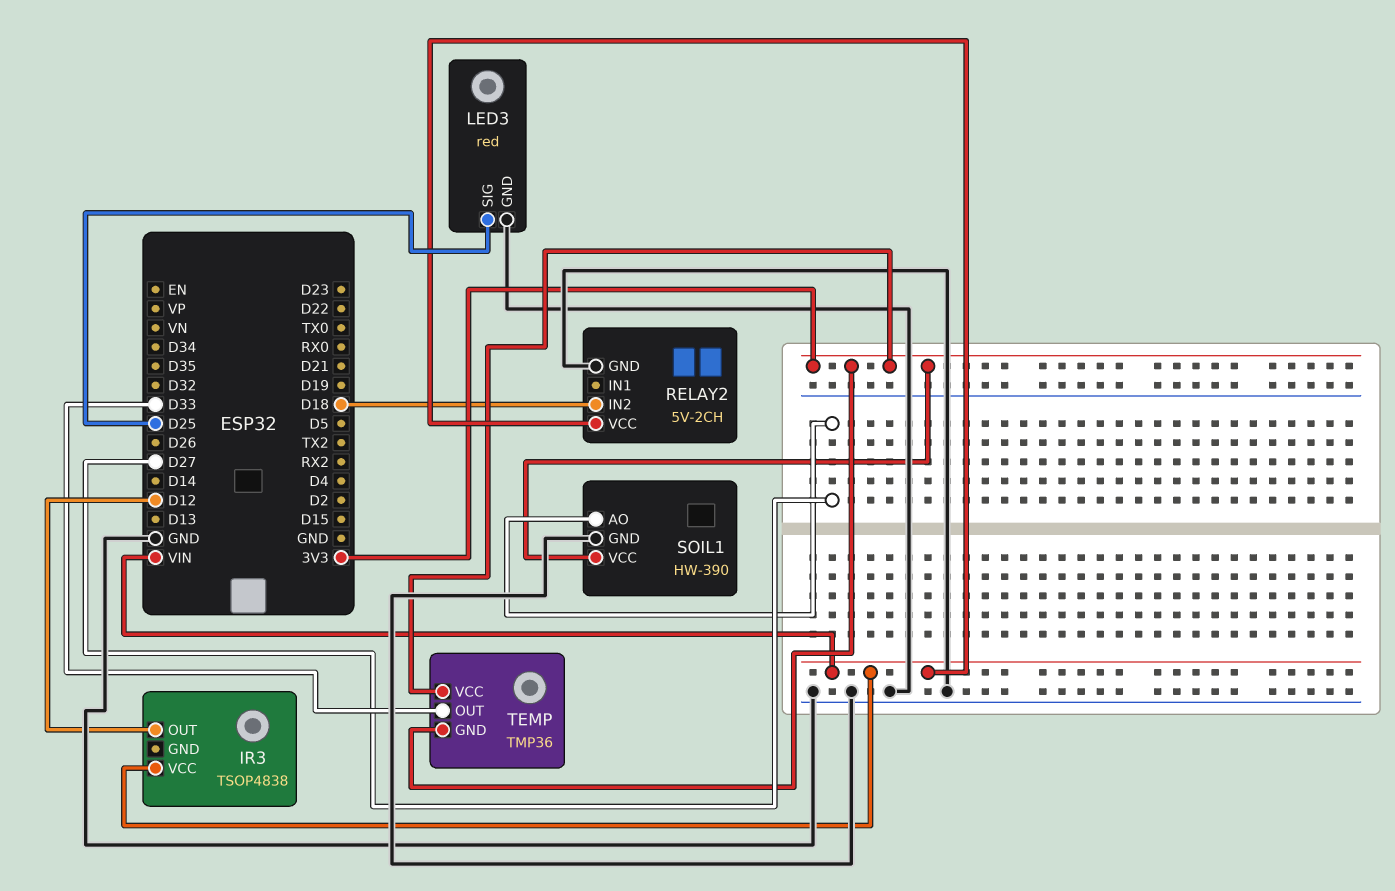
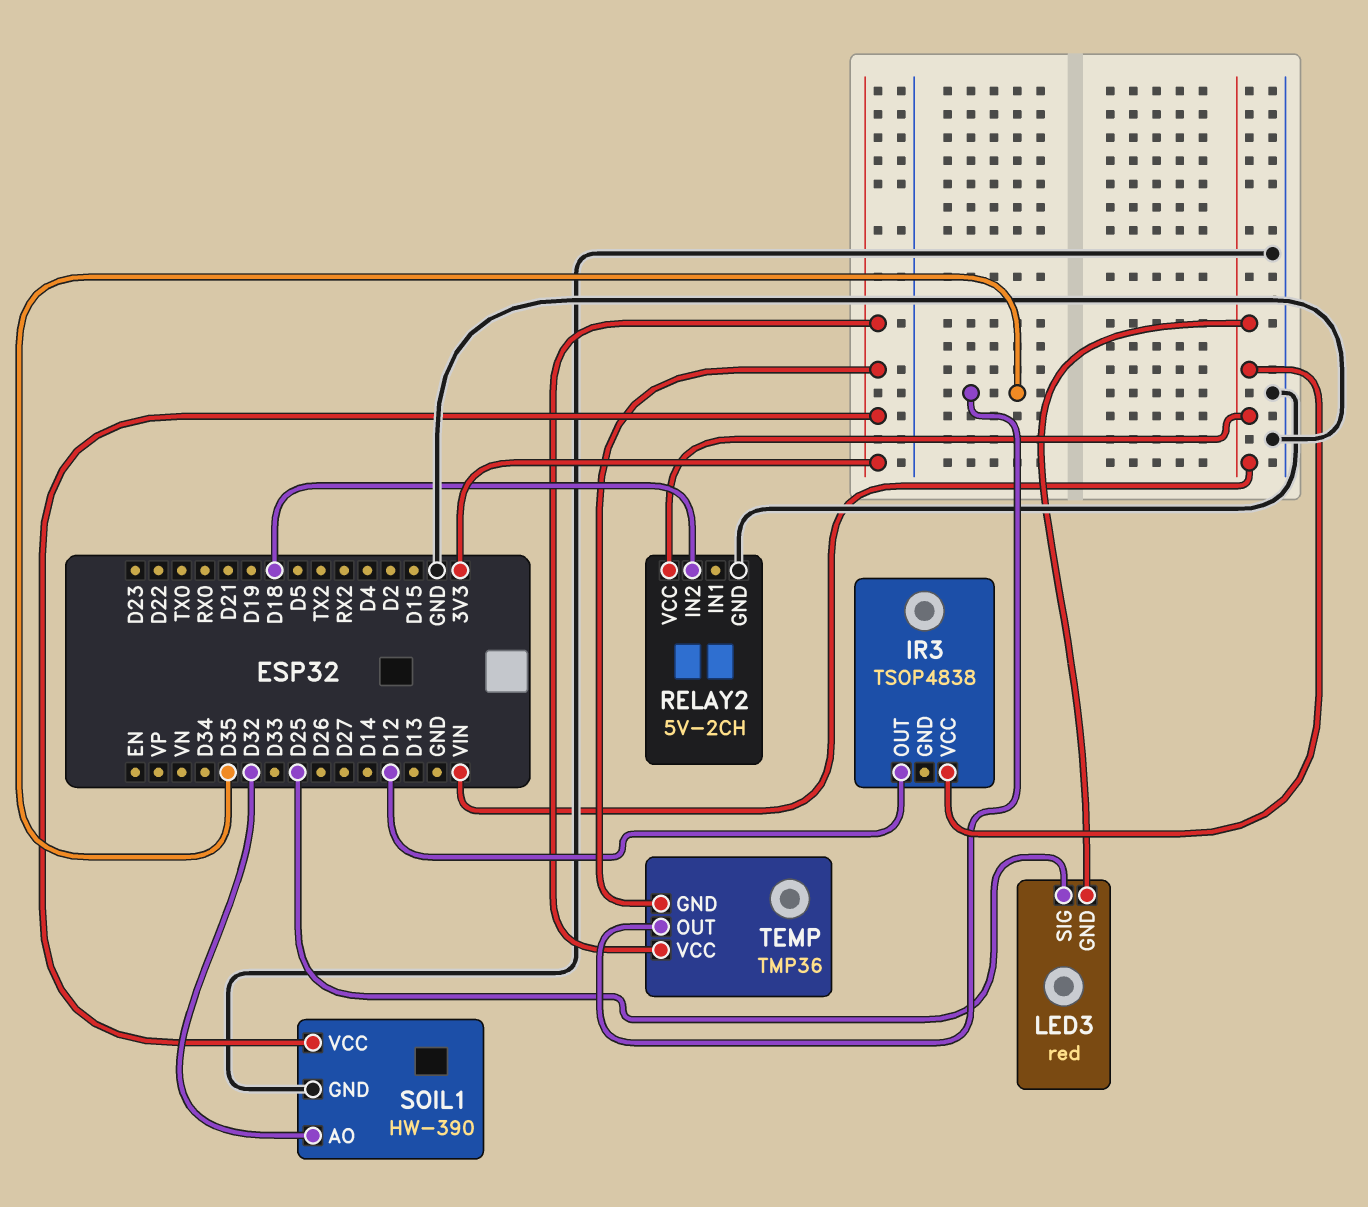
LED3 pin GND: GND -> VIN
SOIL1 pin AO: D27 -> D32
TEMP pin OUT: D33 -> D35

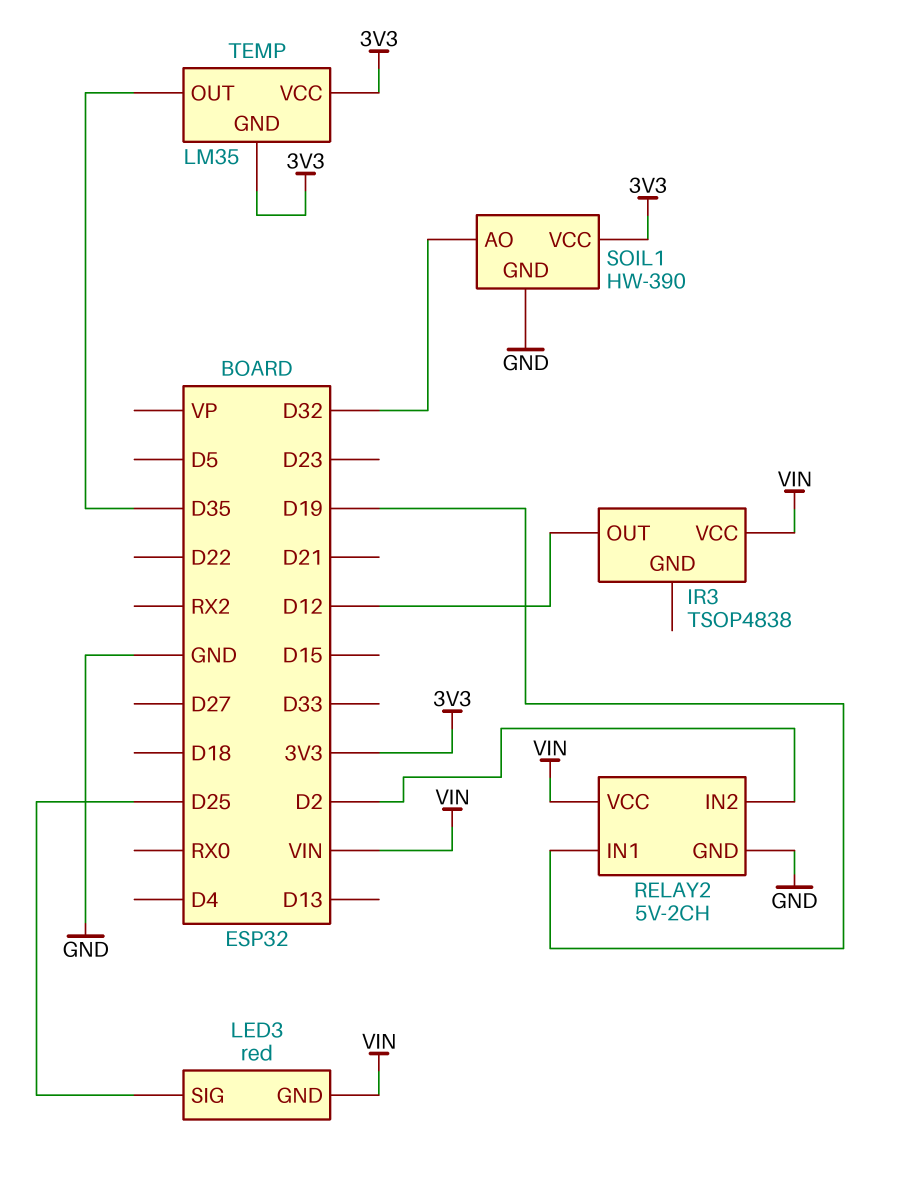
RELAY2 pin IN1: none -> D19
RELAY2 pin IN2: D18 -> D2
TEMP: TMP36 -> LM35

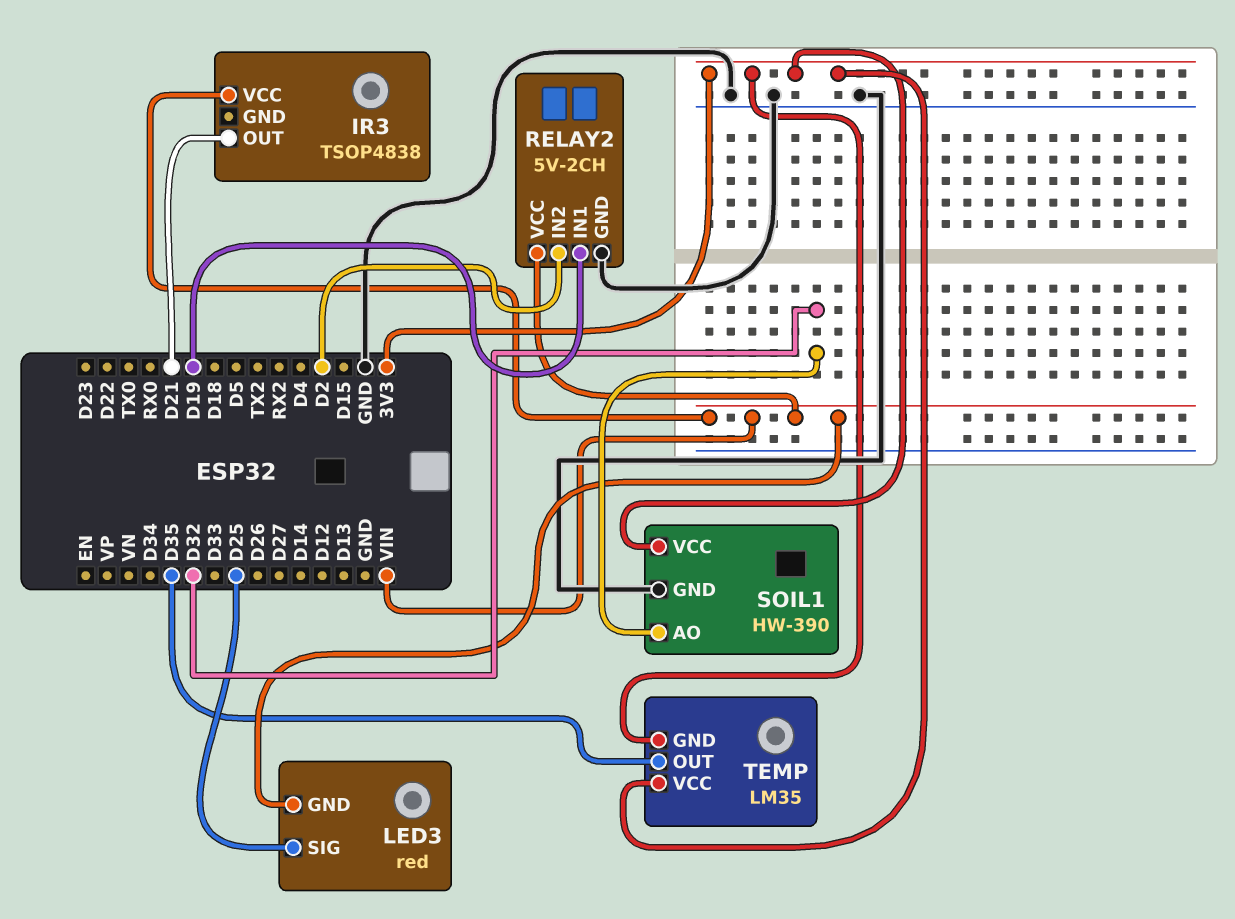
IR3 pin OUT: D12 -> D21

